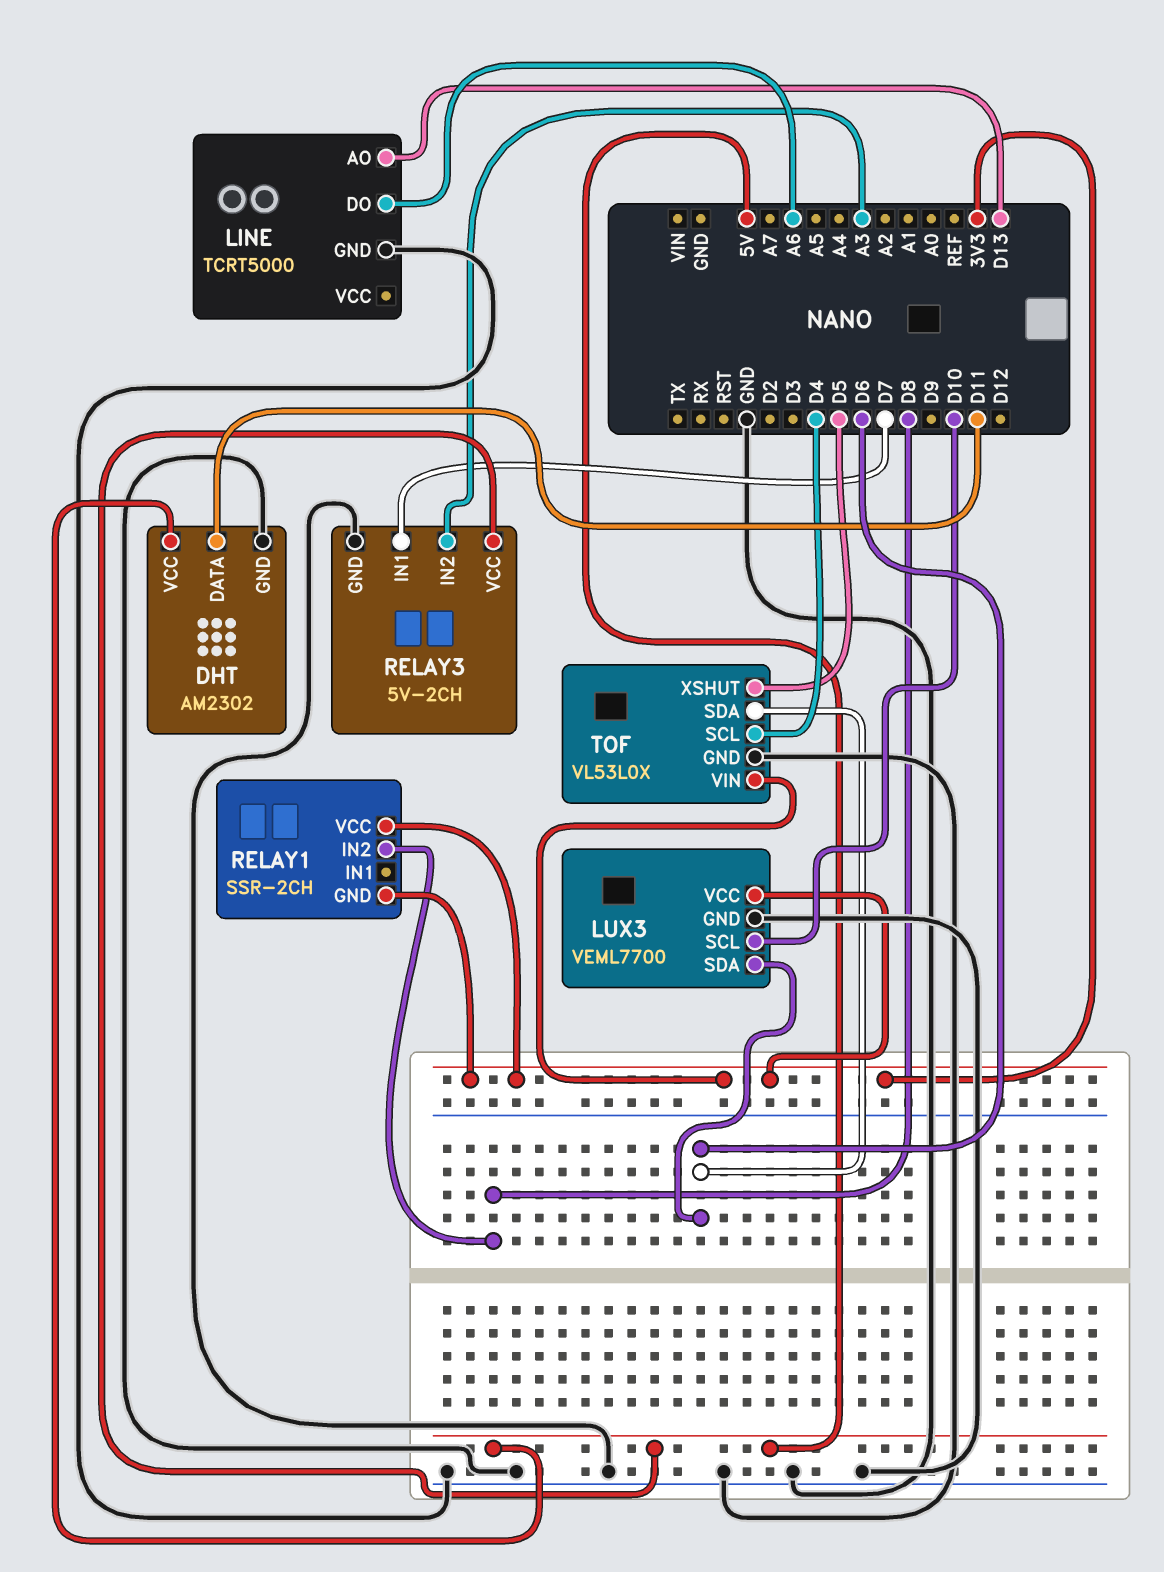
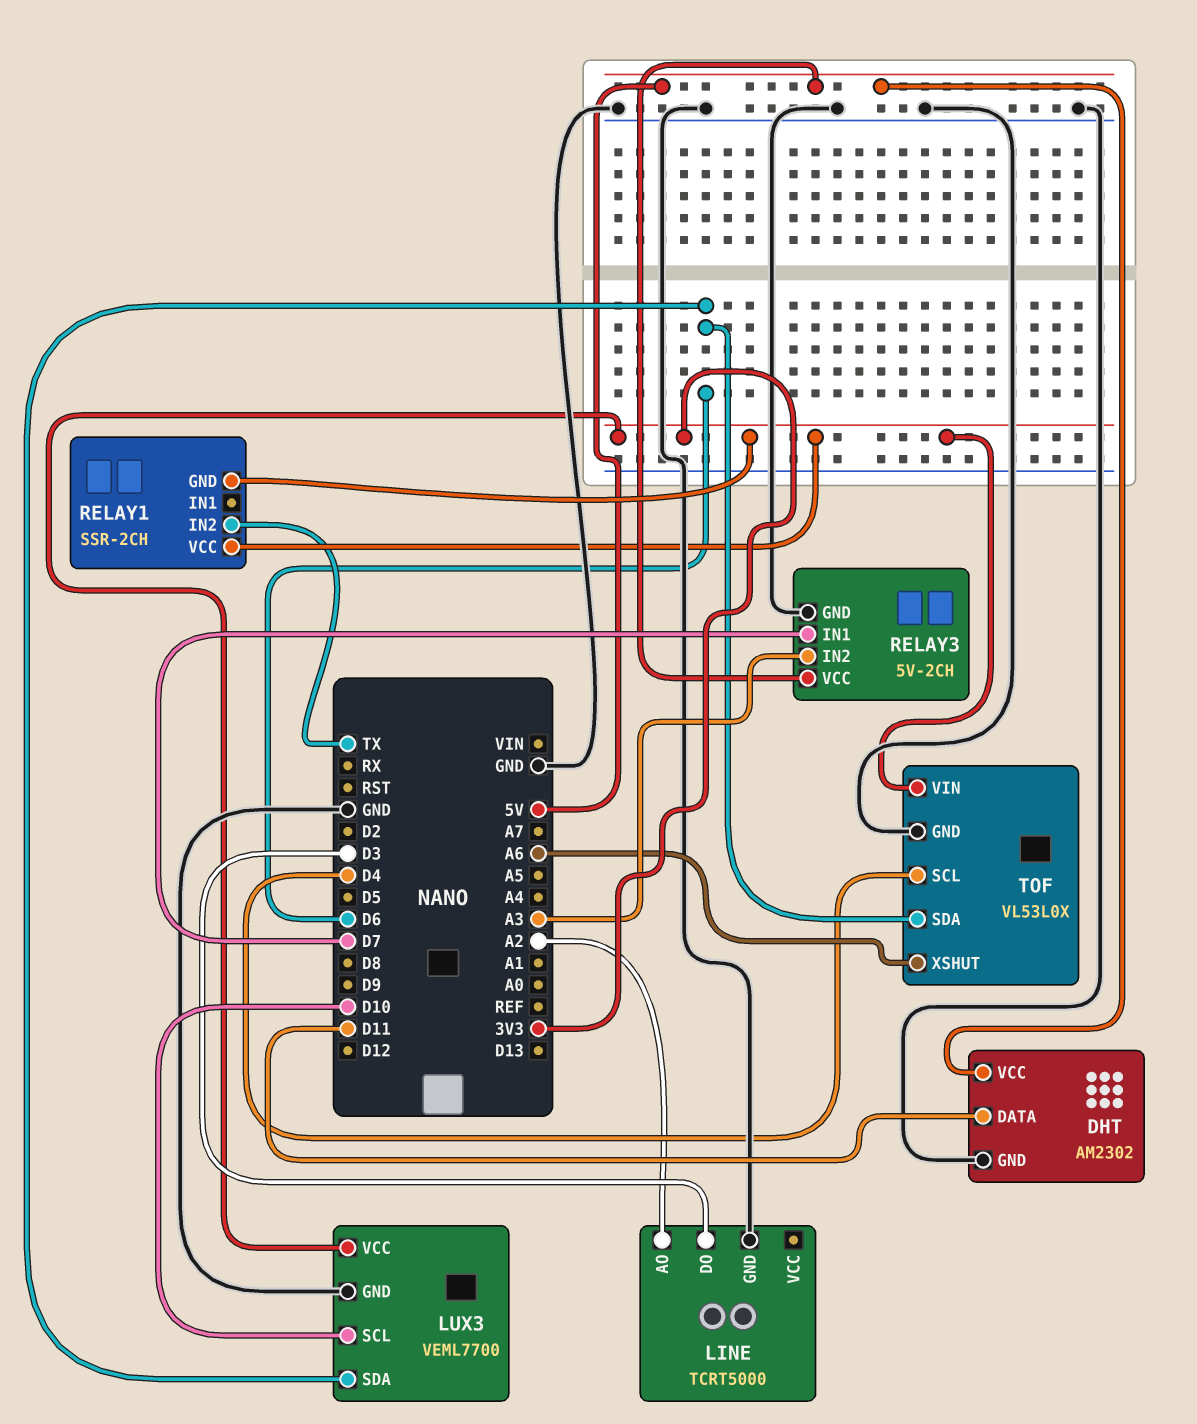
LINE pin AO: D13 -> A2
LINE pin DO: A6 -> D3
RELAY1 pin IN2: D8 -> TX
TOF pin XSHUT: D5 -> A6

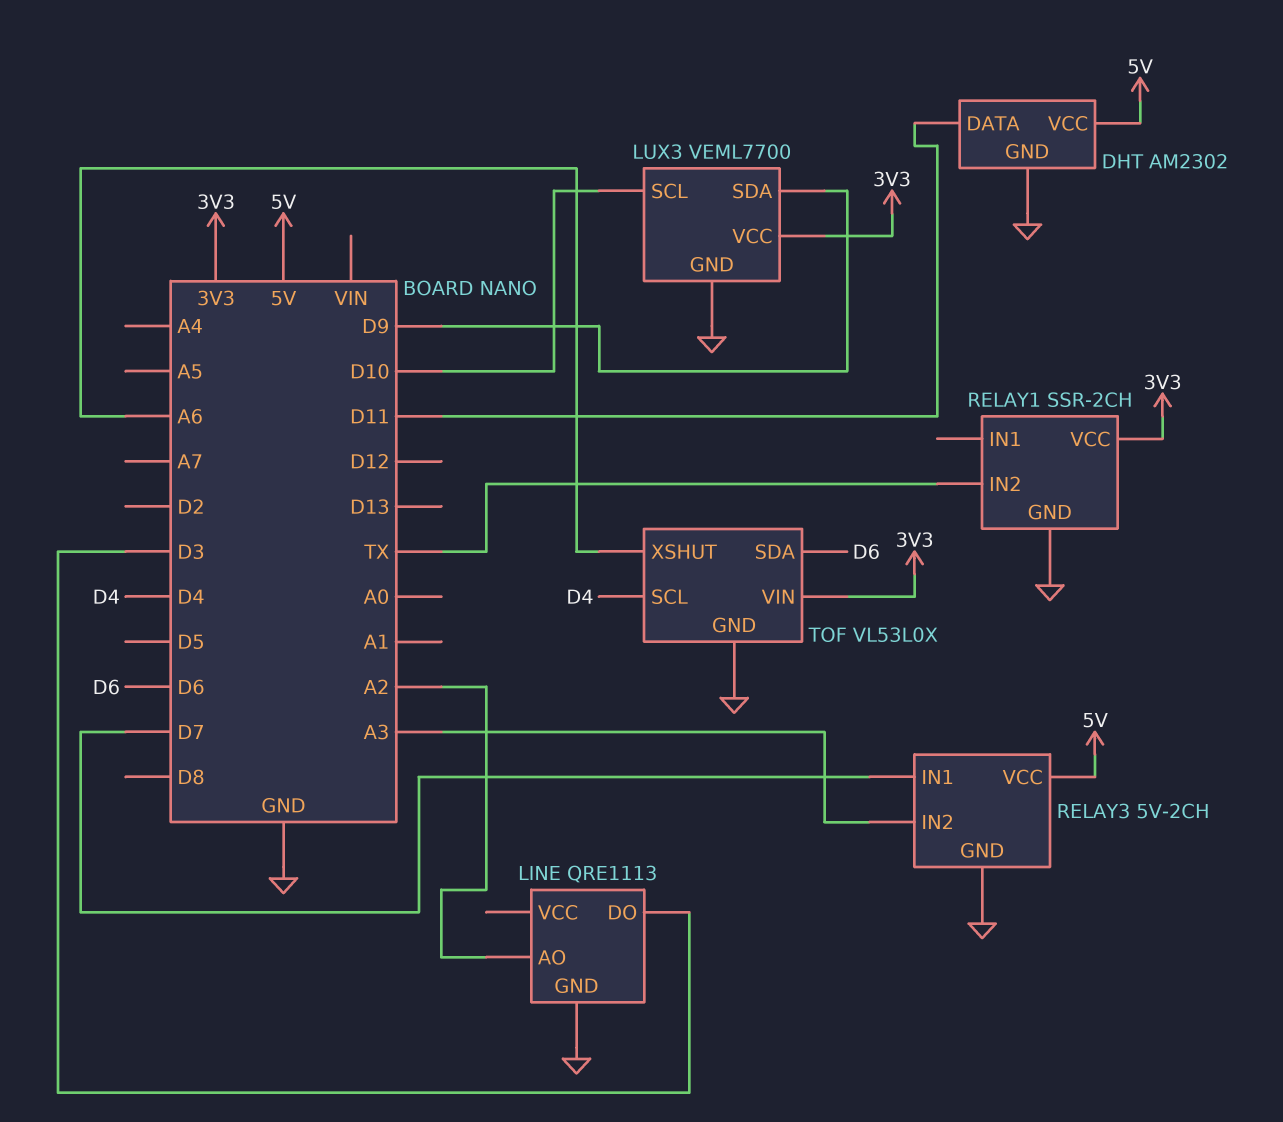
LINE: TCRT5000 -> QRE1113
LUX3 pin SDA: D6 -> D9
RELAY1 pin GND: 3V3 -> GND

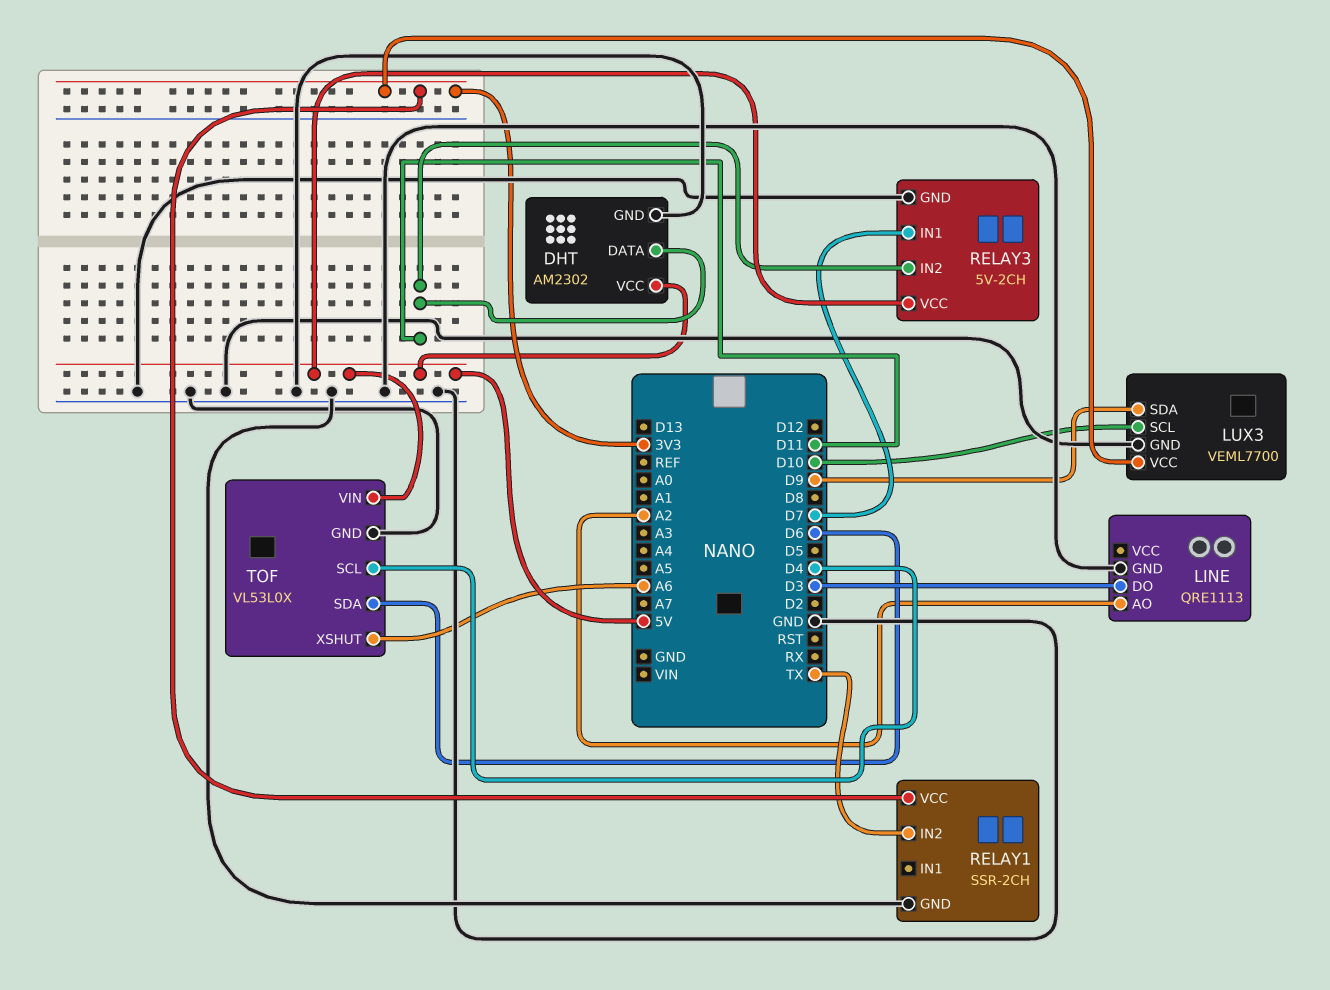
RELAY3 pin IN2: A3 -> D11
TOF pin VIN: 3V3 -> 5V

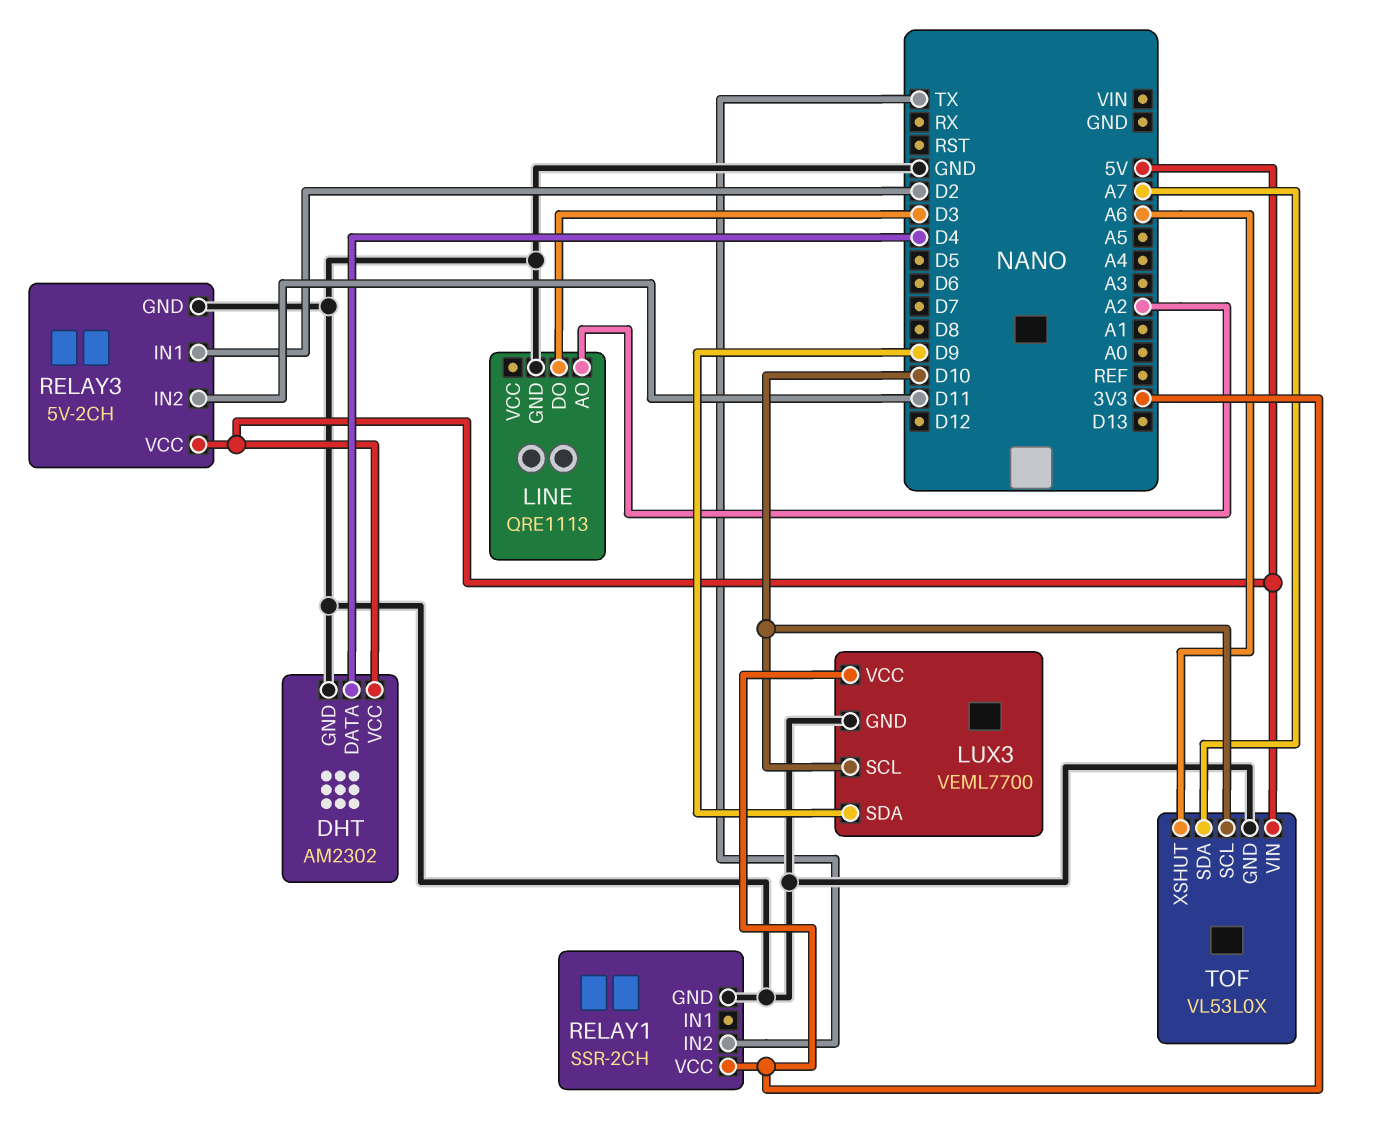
DHT pin DATA: D11 -> D4
RELAY3 pin IN1: D7 -> D2
TOF pin SCL: D4 -> D10
TOF pin SDA: D6 -> A7

